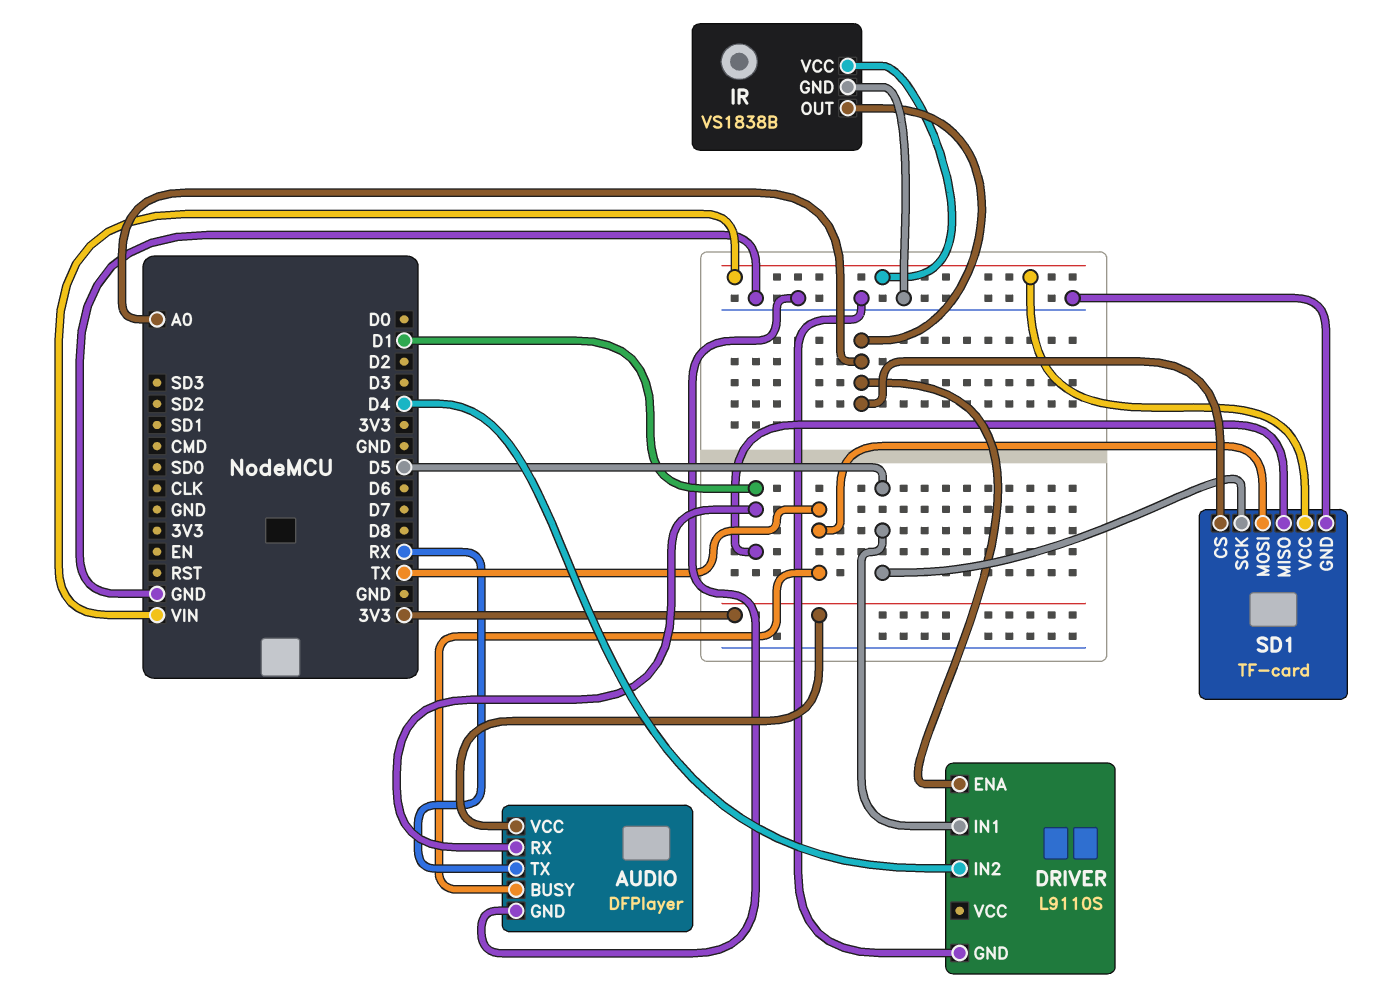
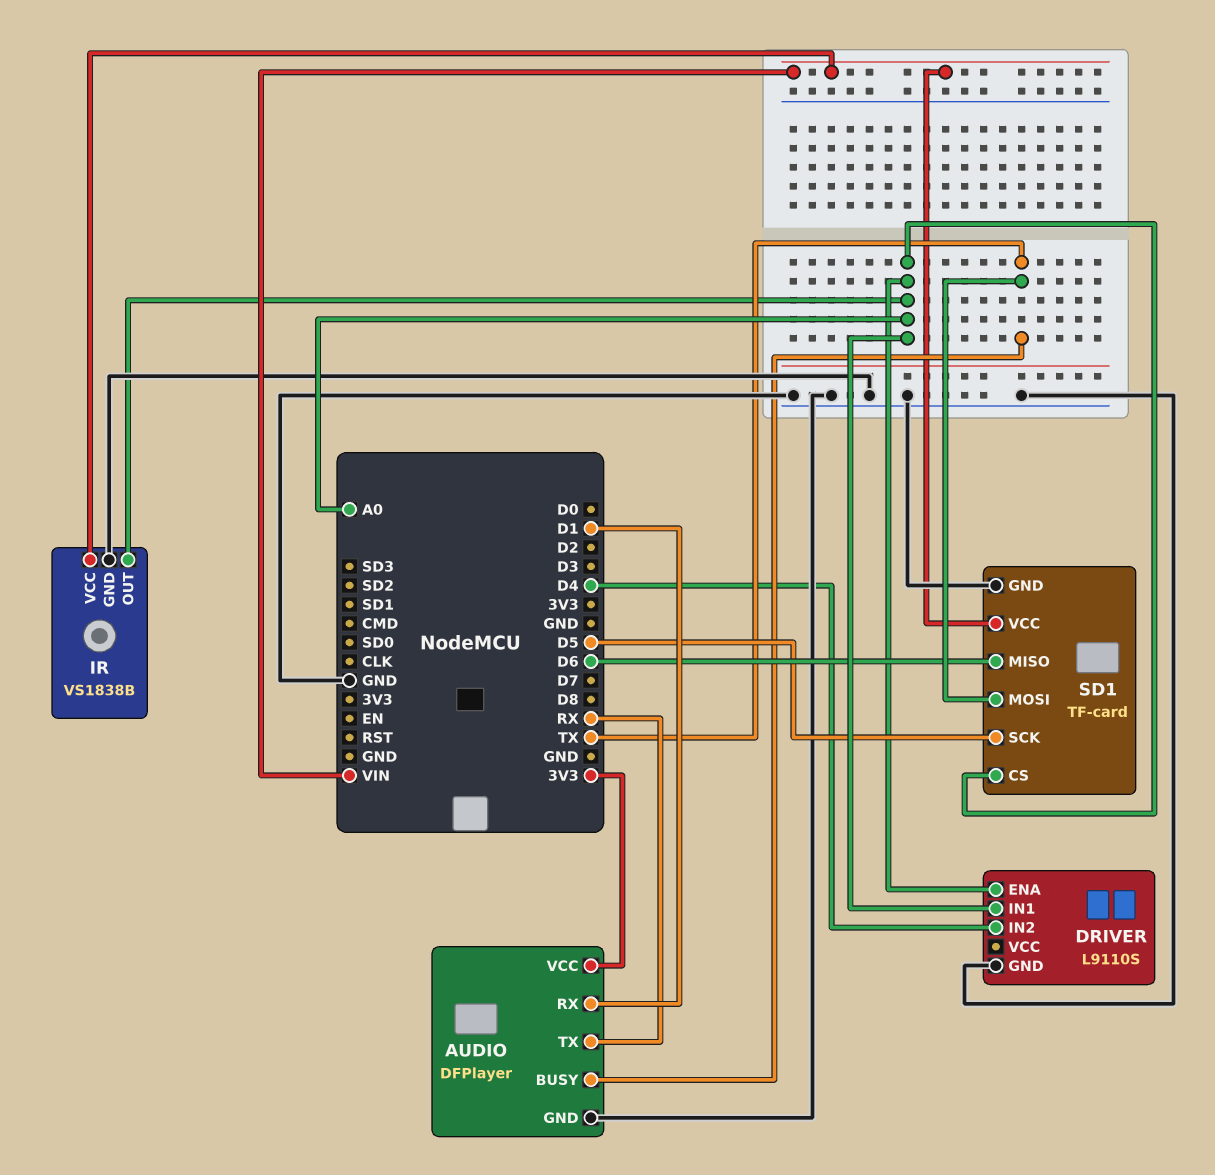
DRIVER pin IN1: D5 -> A0
SD1 pin MISO: D1 -> D6

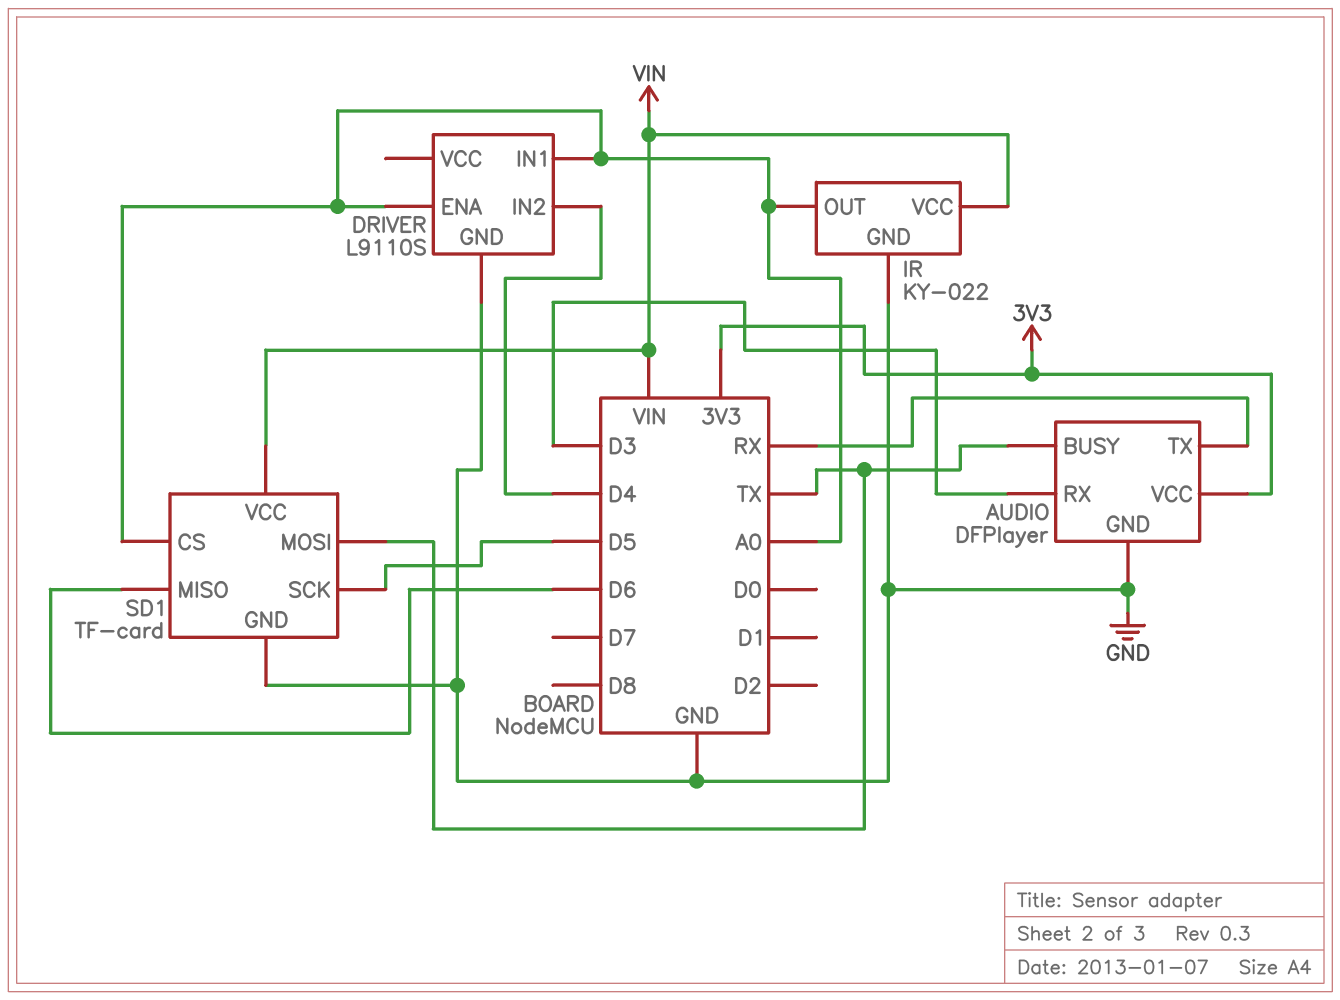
AUDIO pin RX: D1 -> D3
IR: VS1838B -> KY-022

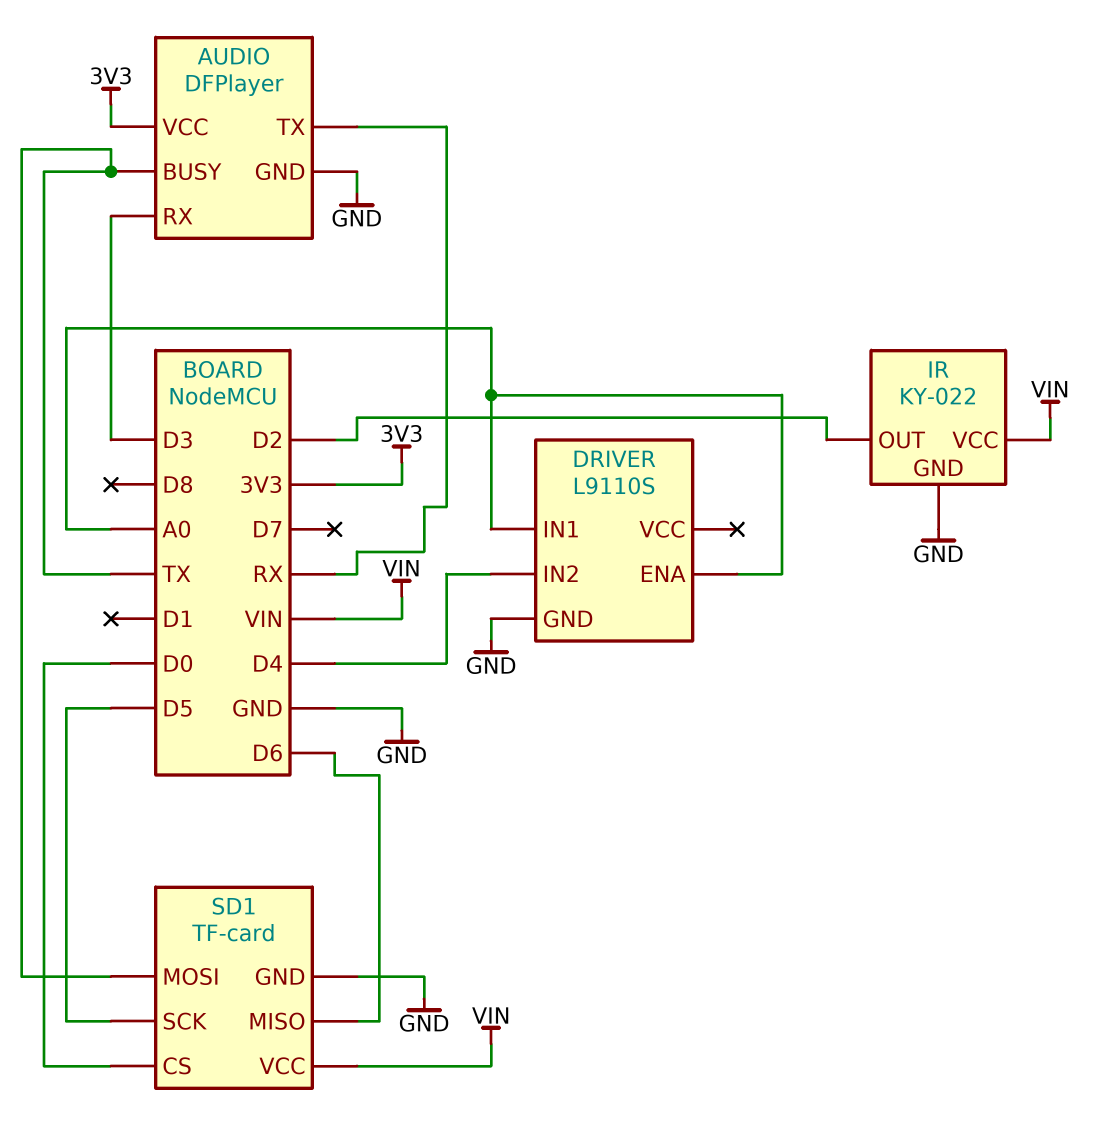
IR pin OUT: A0 -> D2
SD1 pin CS: A0 -> D0

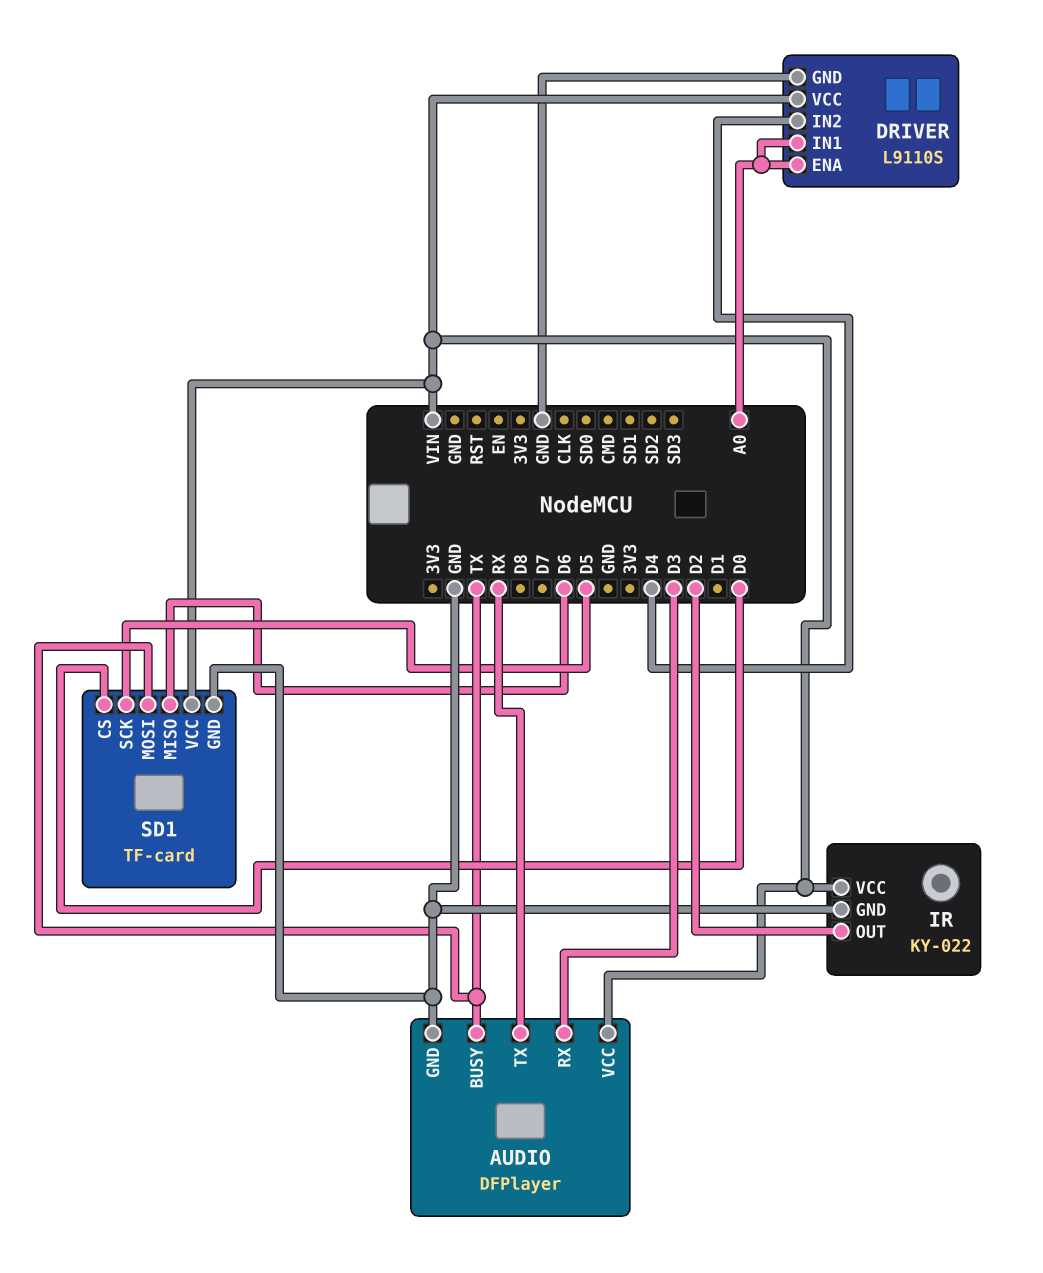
AUDIO pin VCC: 3V3 -> VIN
DRIVER pin VCC: none -> VIN

